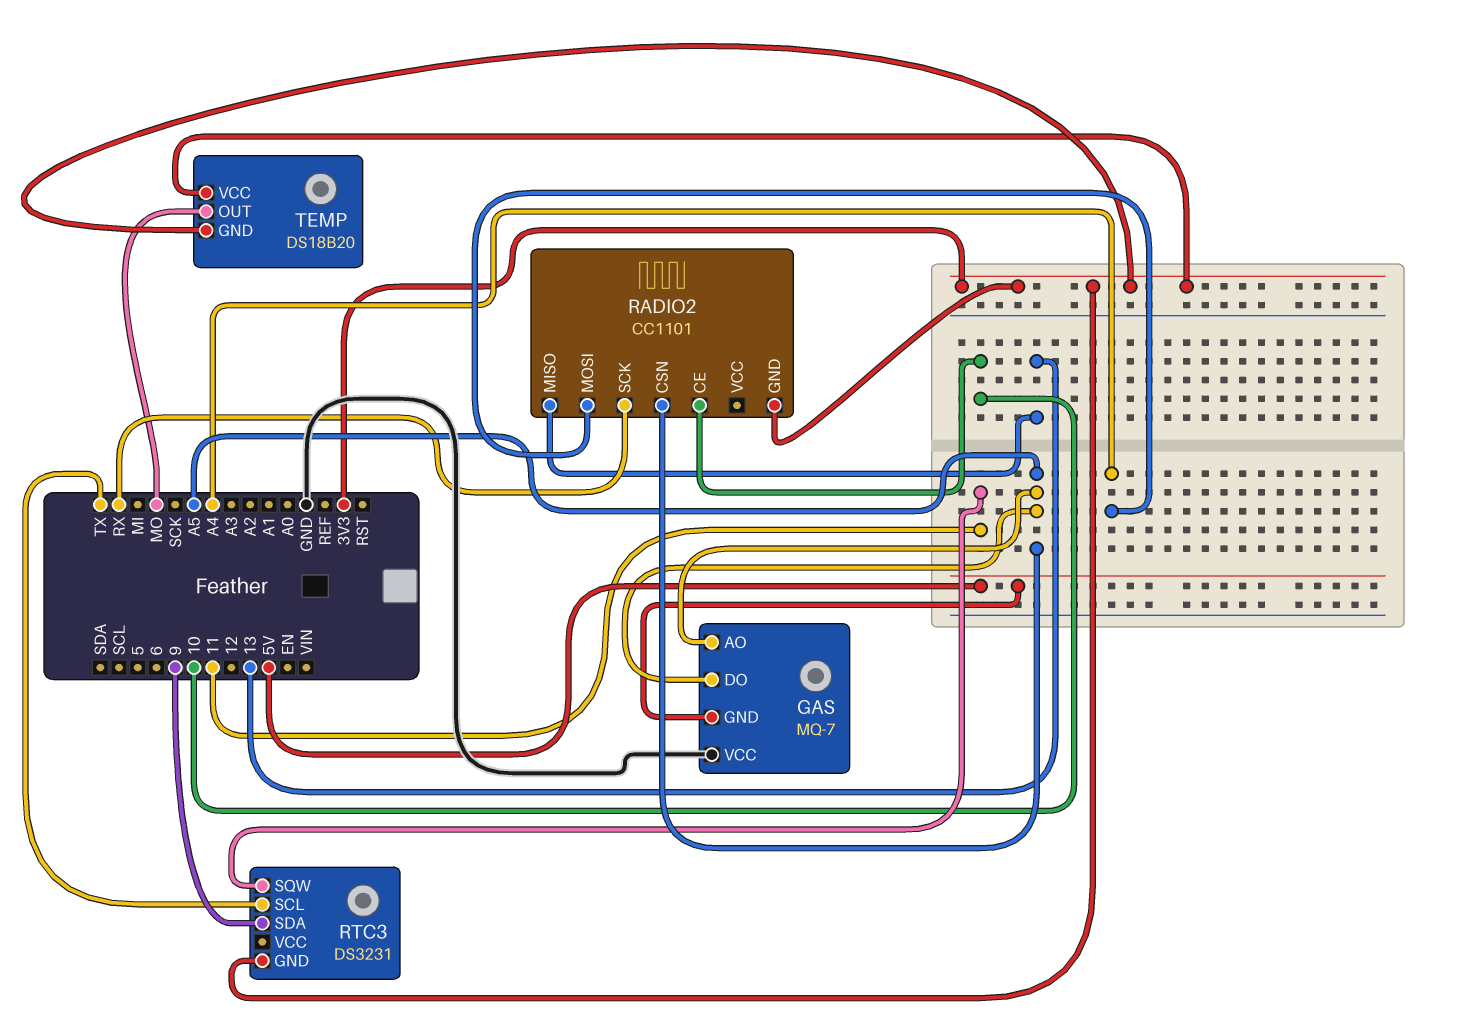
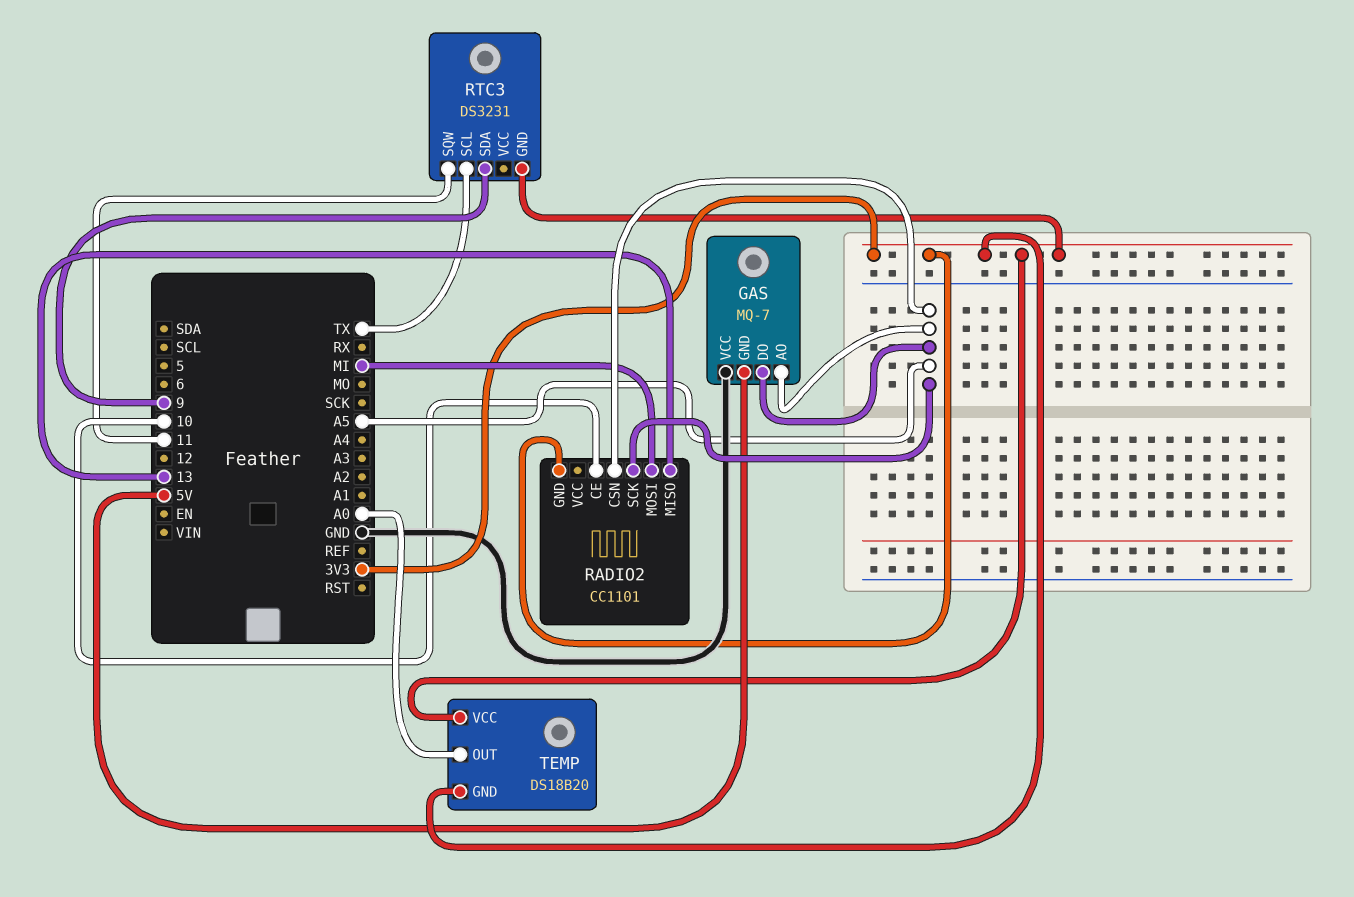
RADIO2 pin MOSI: A4 -> MI
RADIO2 pin SCK: RX -> A5
TEMP pin OUT: MO -> A0

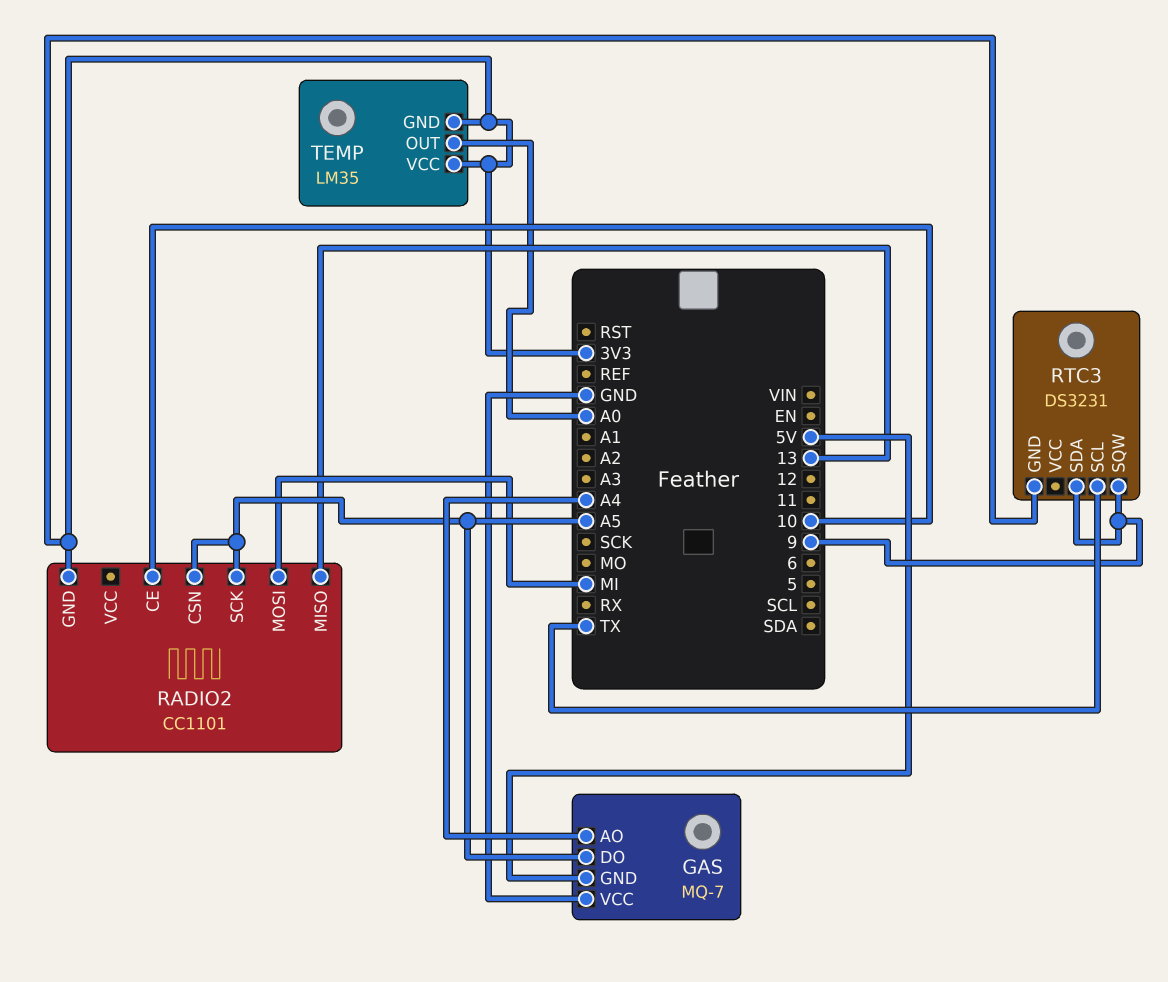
GAS pin AO: A5 -> A4
RTC3 pin SQW: 11 -> 9
TEMP: DS18B20 -> LM35

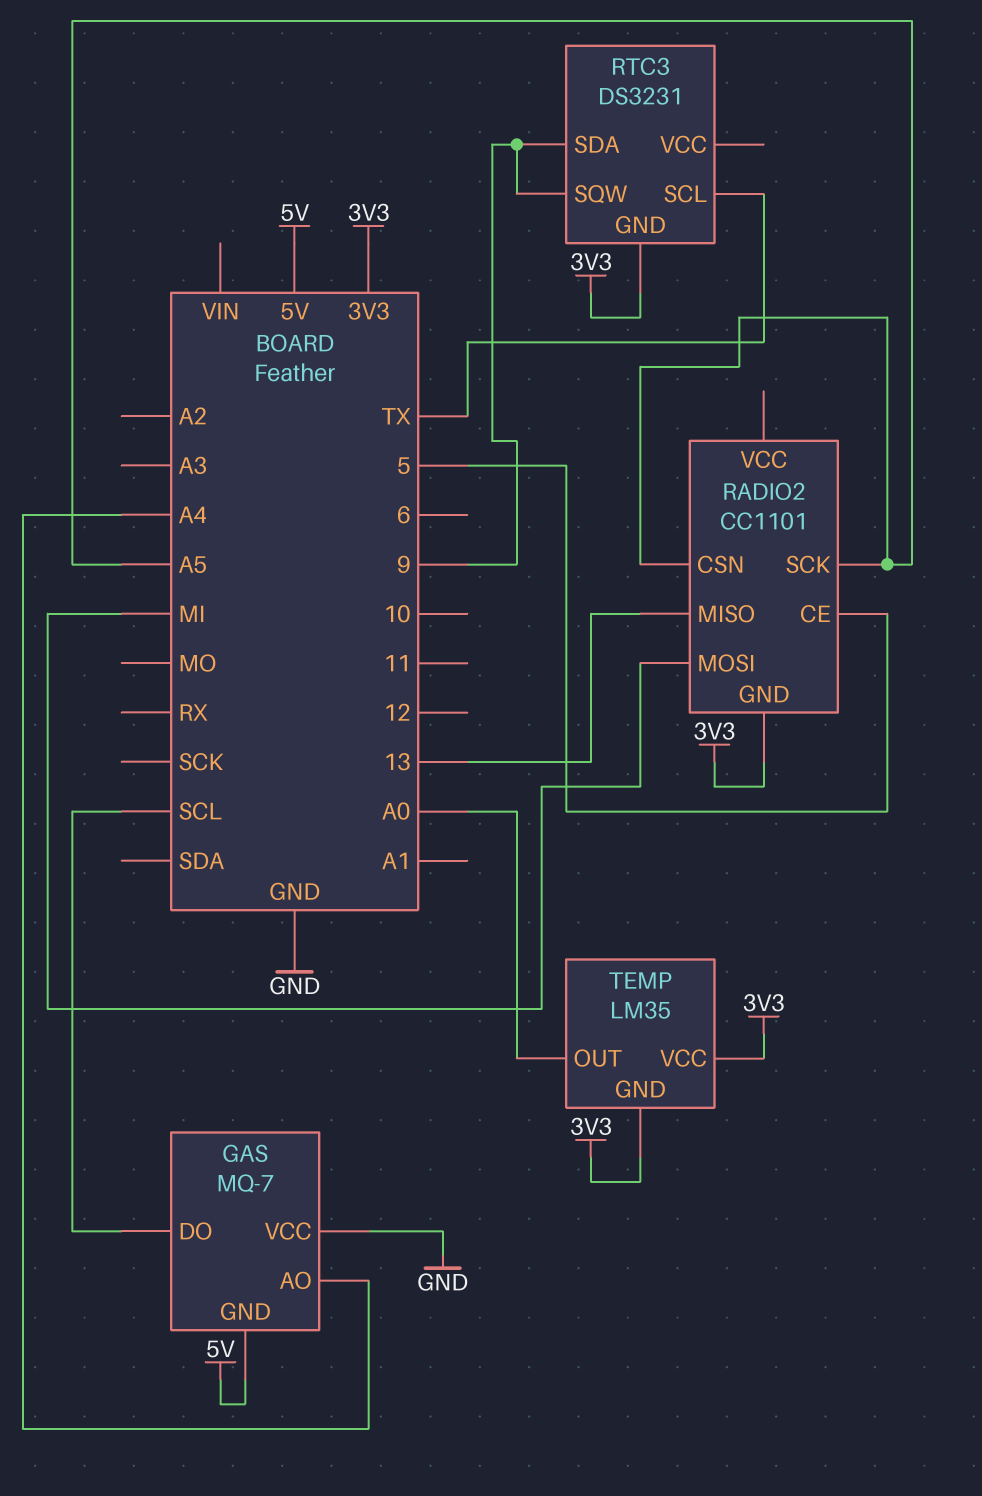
GAS pin DO: A5 -> SCL
RADIO2 pin CE: 10 -> 5

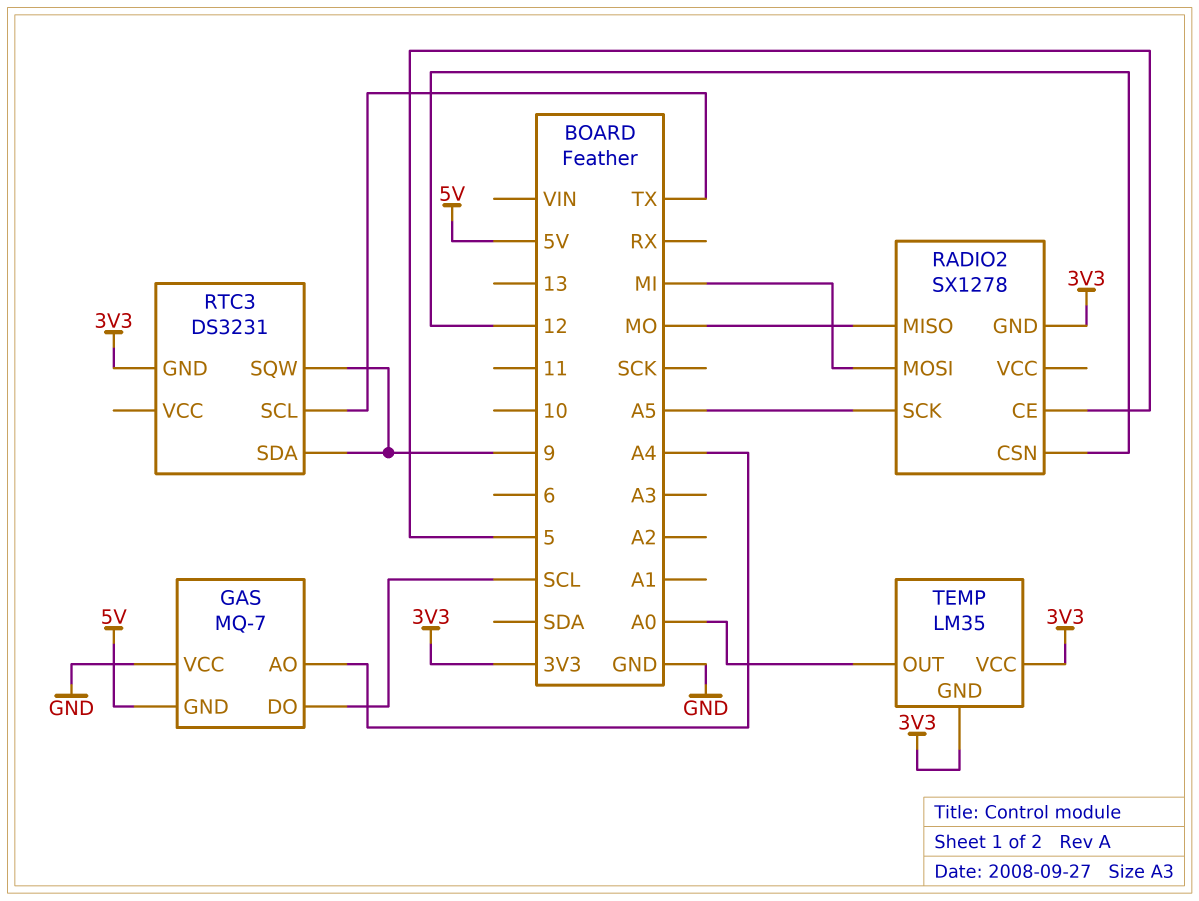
RADIO2: CC1101 -> SX1278
RADIO2 pin CSN: A5 -> 12
RADIO2 pin MISO: 13 -> MO

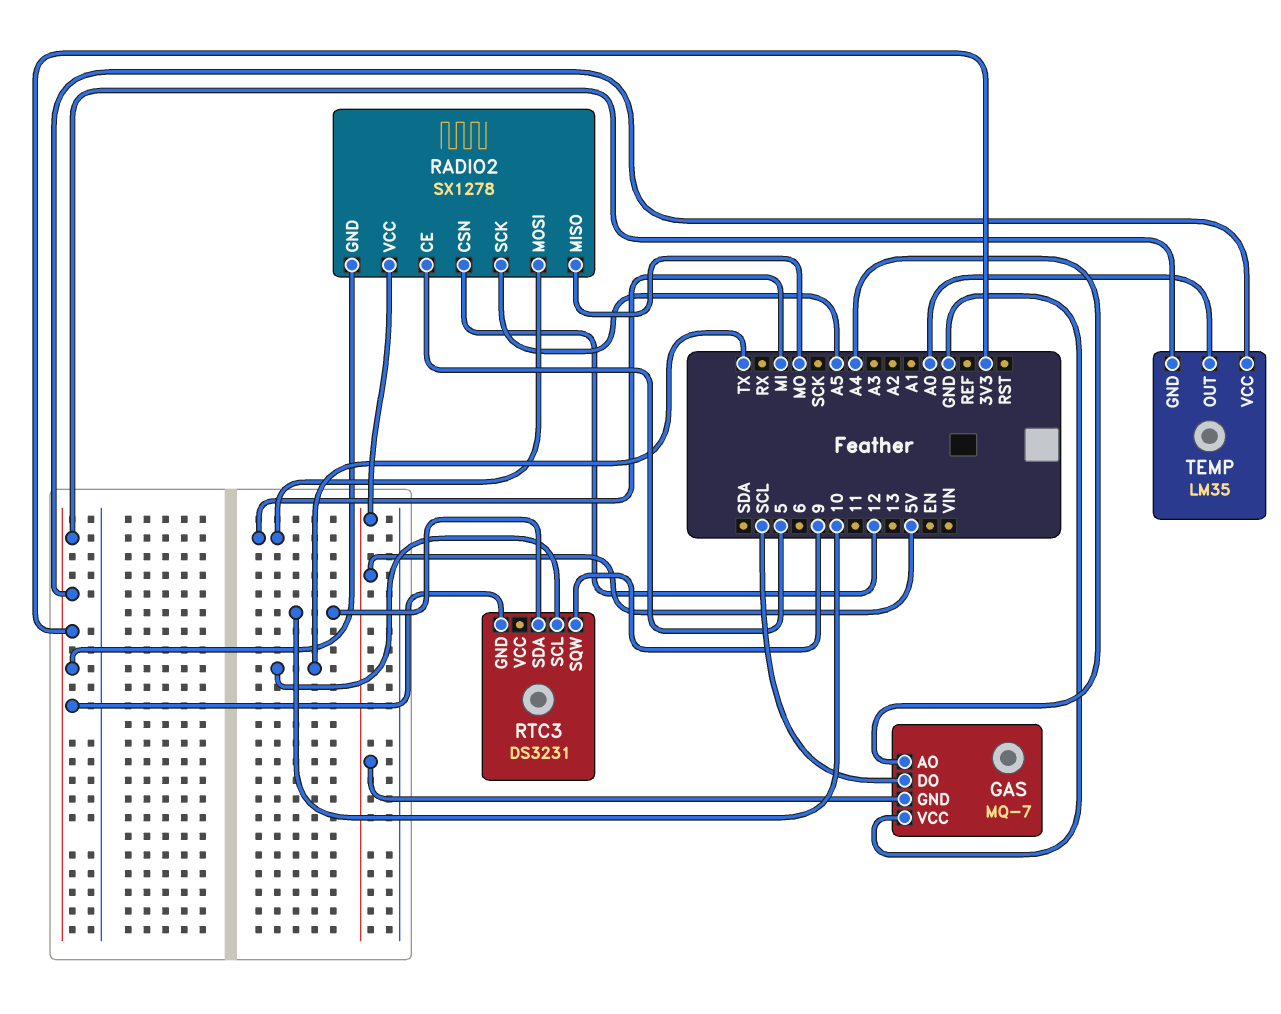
RADIO2 pin VCC: none -> 5V
RTC3 pin SDA: 9 -> 10

